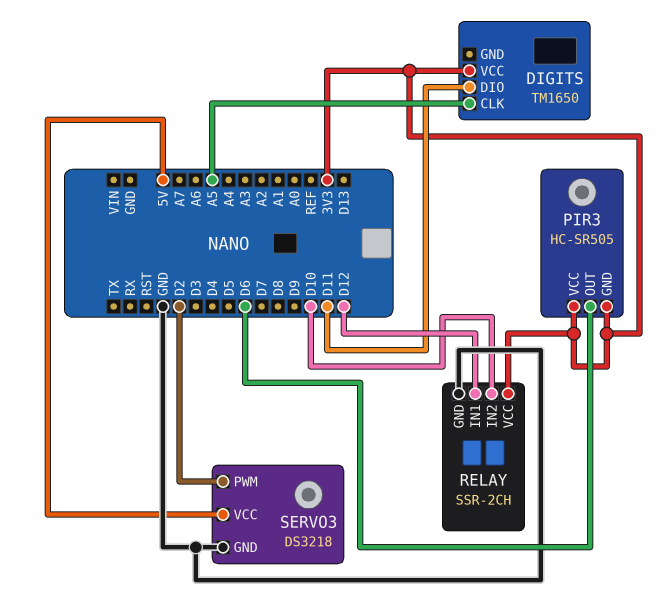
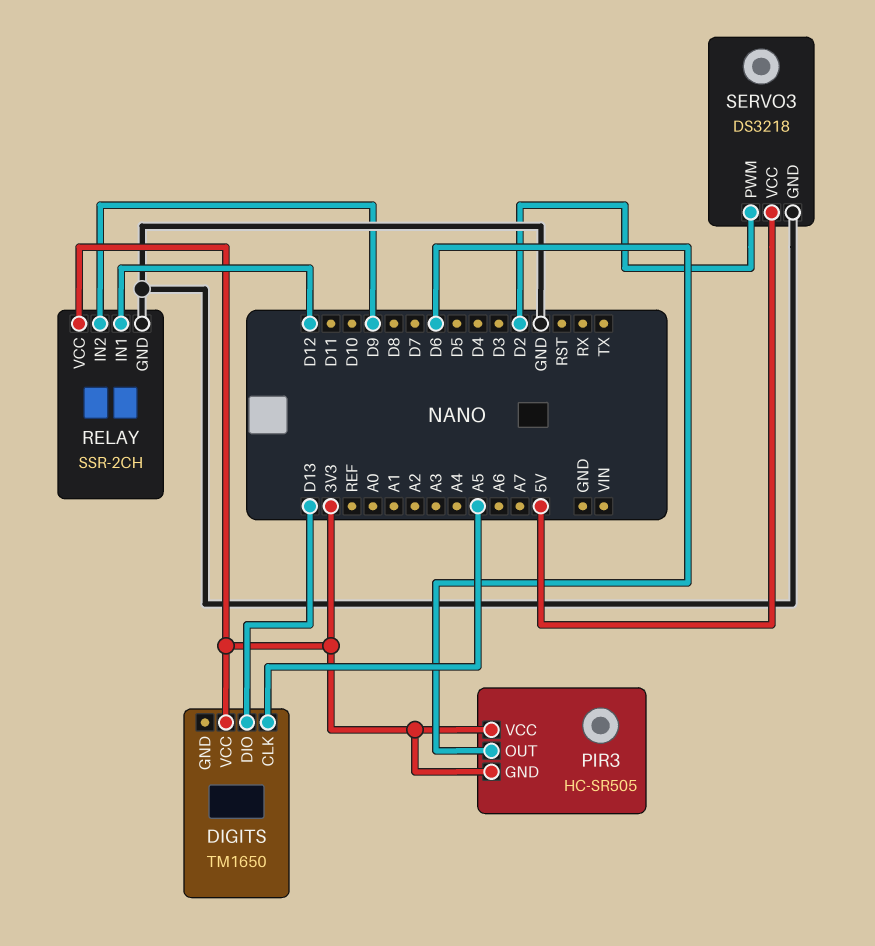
DIGITS pin DIO: D11 -> D13
RELAY pin IN2: D10 -> D9

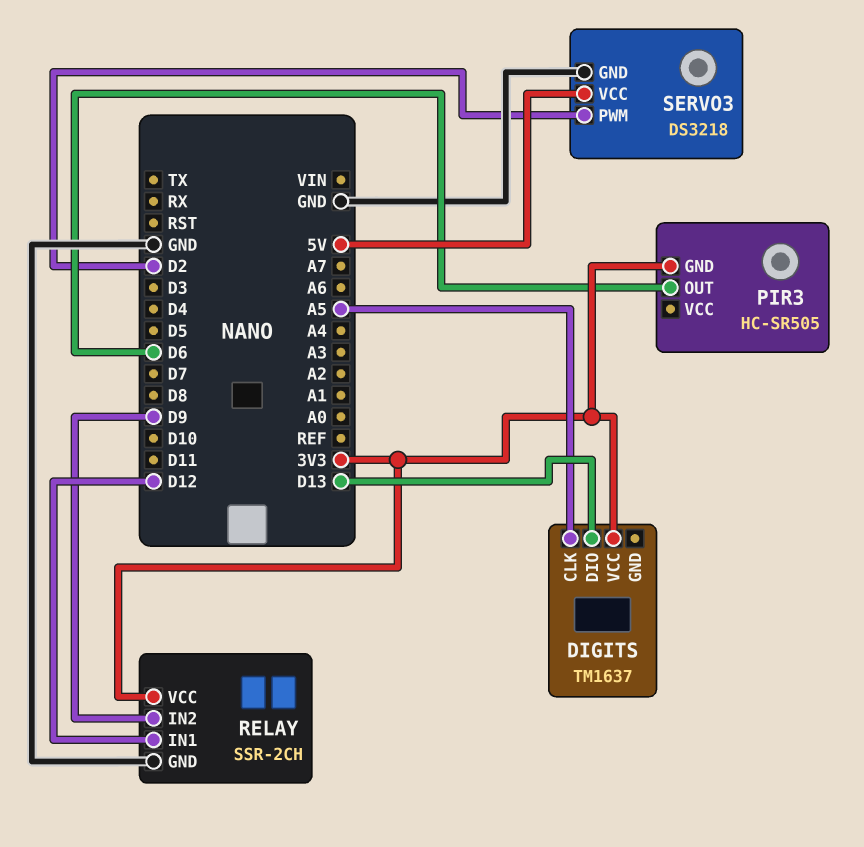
DIGITS: TM1650 -> TM1637
PIR3 pin VCC: 3V3 -> none

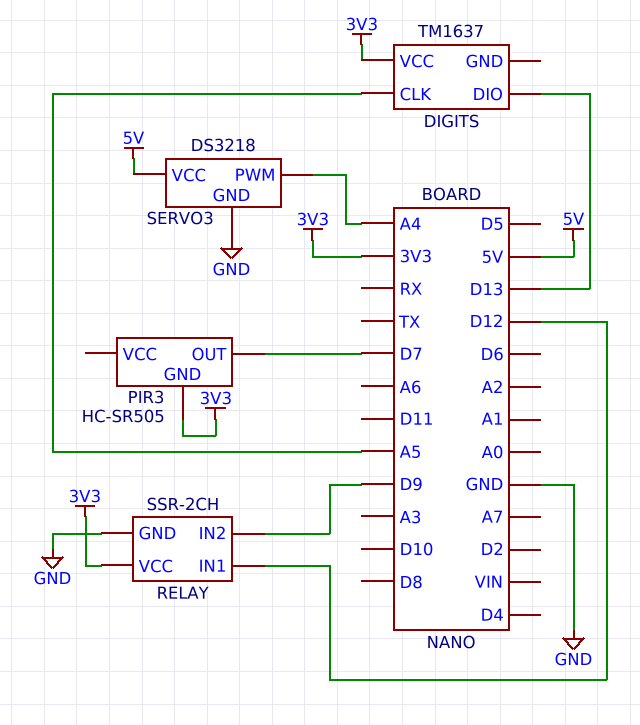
PIR3 pin OUT: D6 -> D7
SERVO3 pin PWM: D2 -> A4

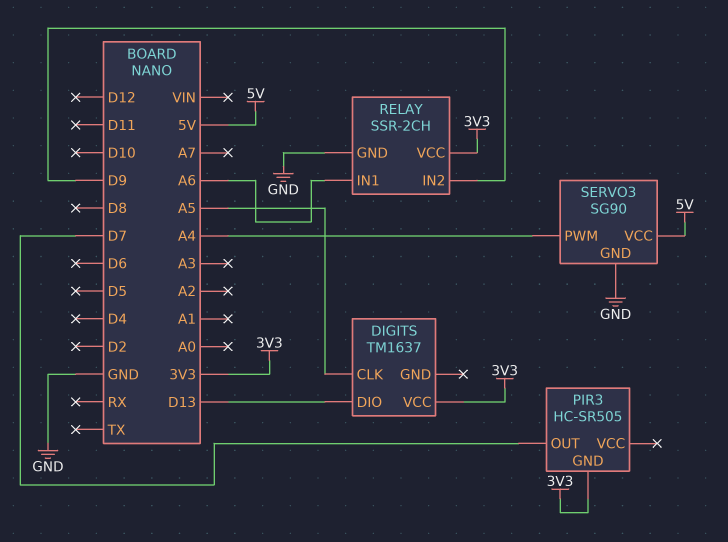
RELAY pin IN1: D12 -> A6
SERVO3: DS3218 -> SG90

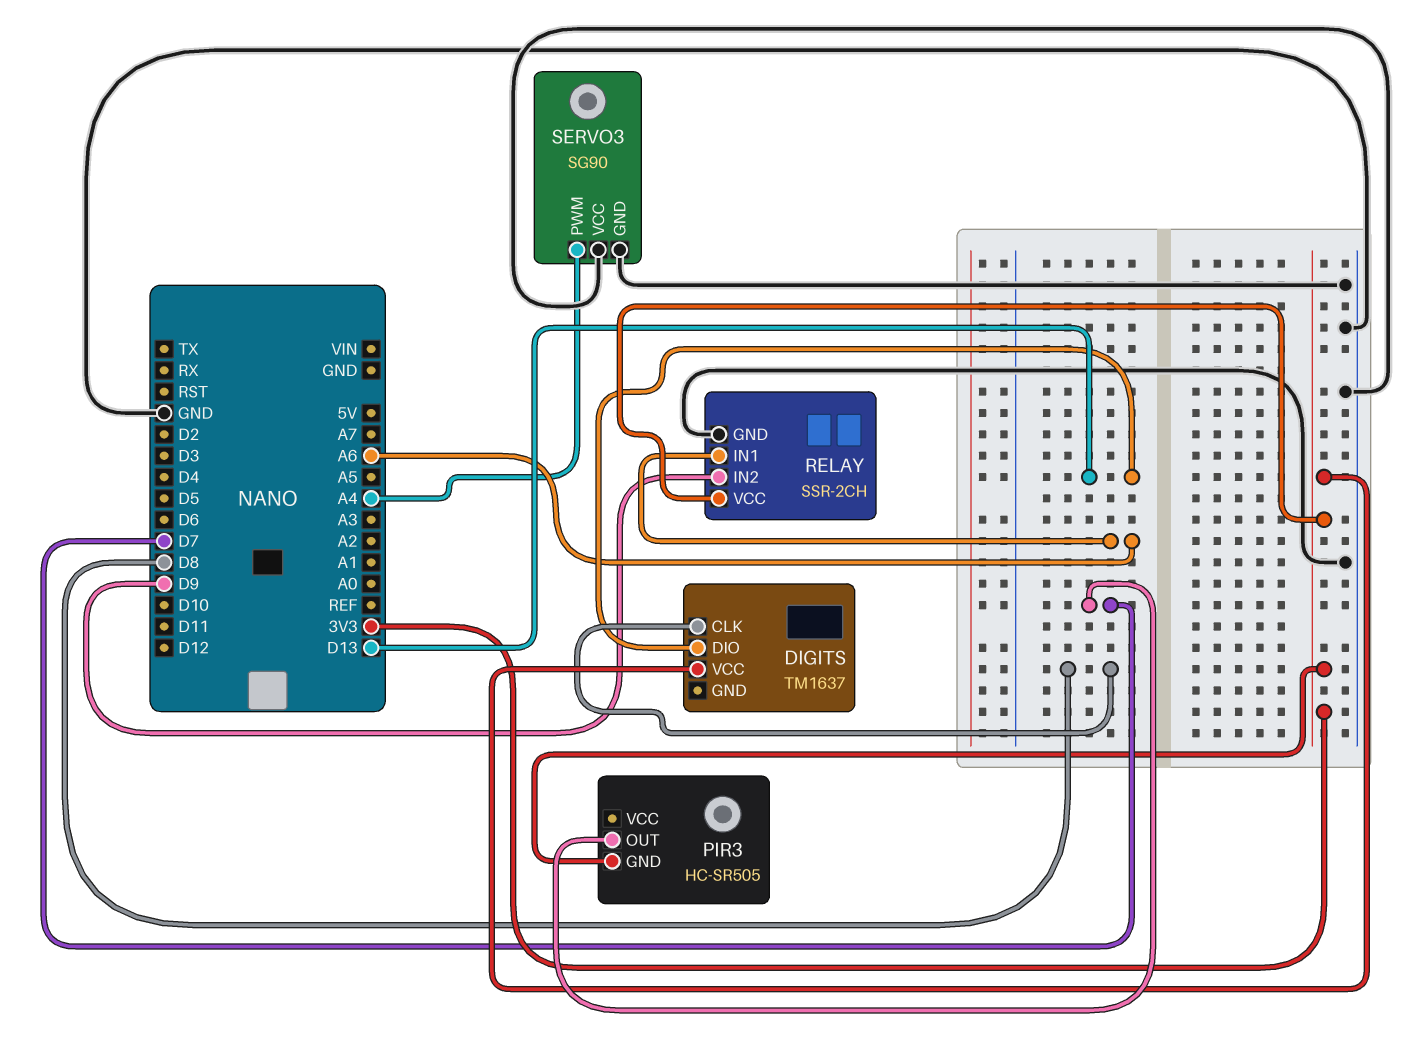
DIGITS pin CLK: A5 -> D8
SERVO3 pin VCC: 5V -> GND

